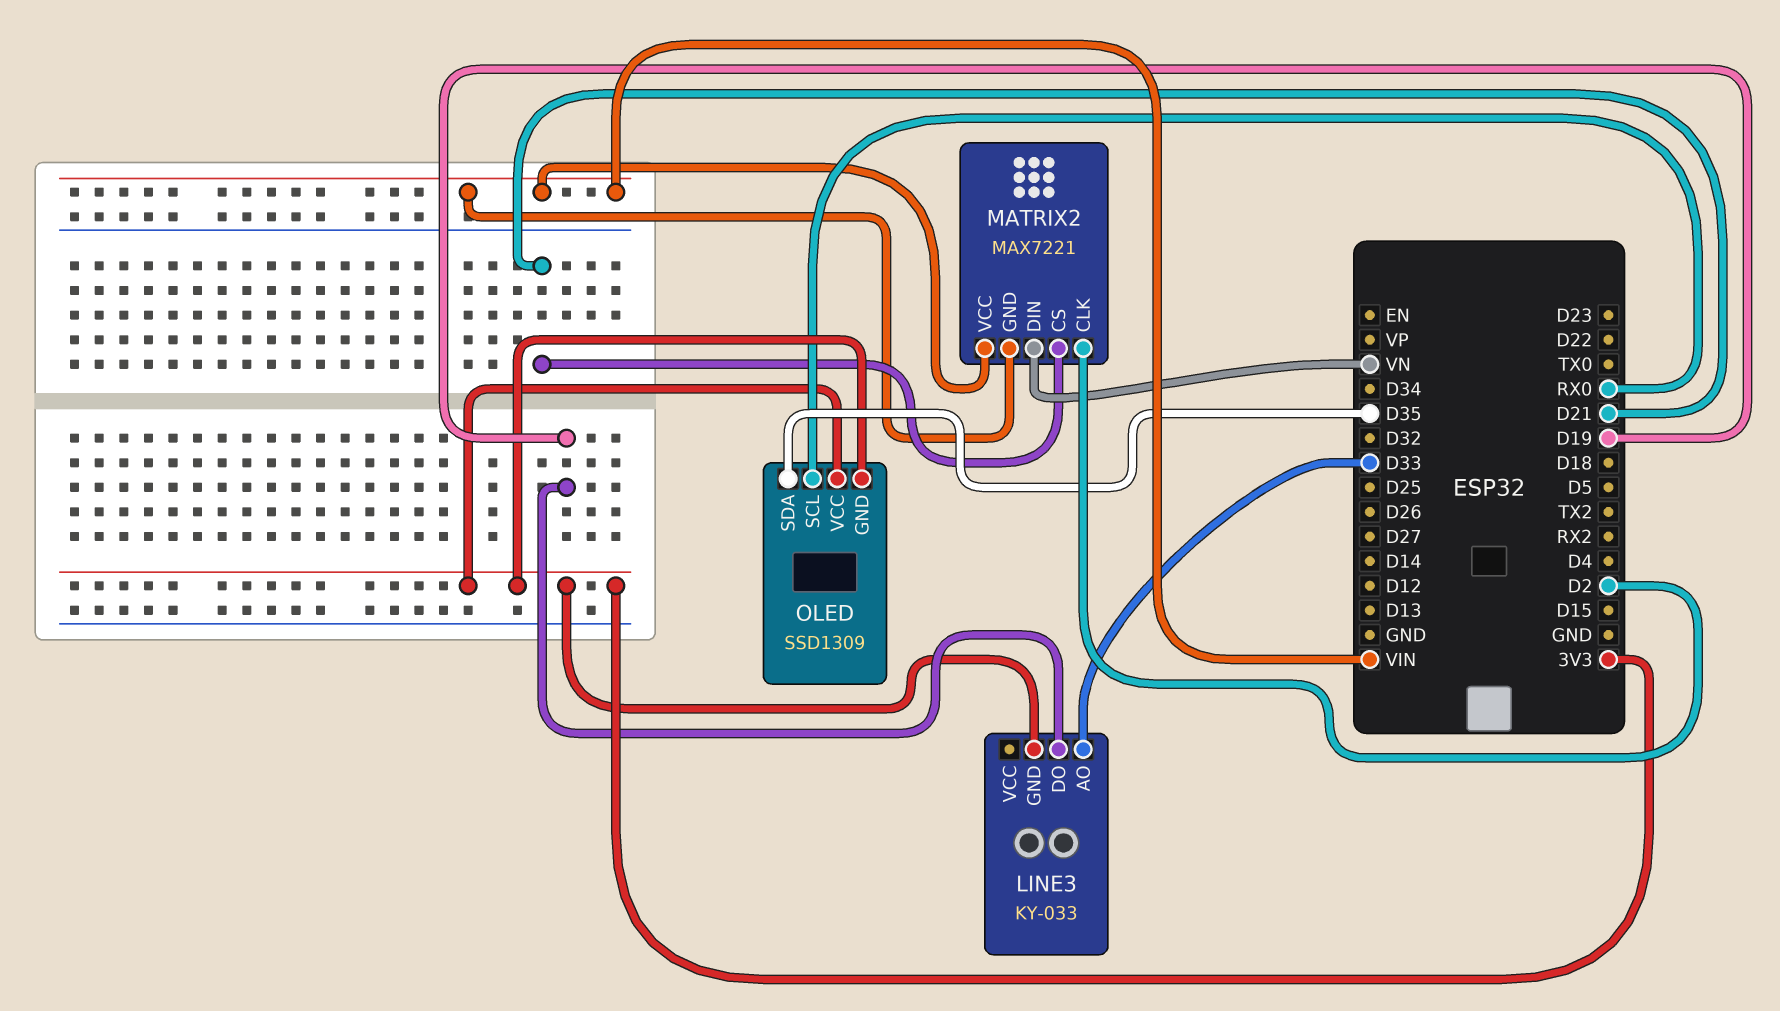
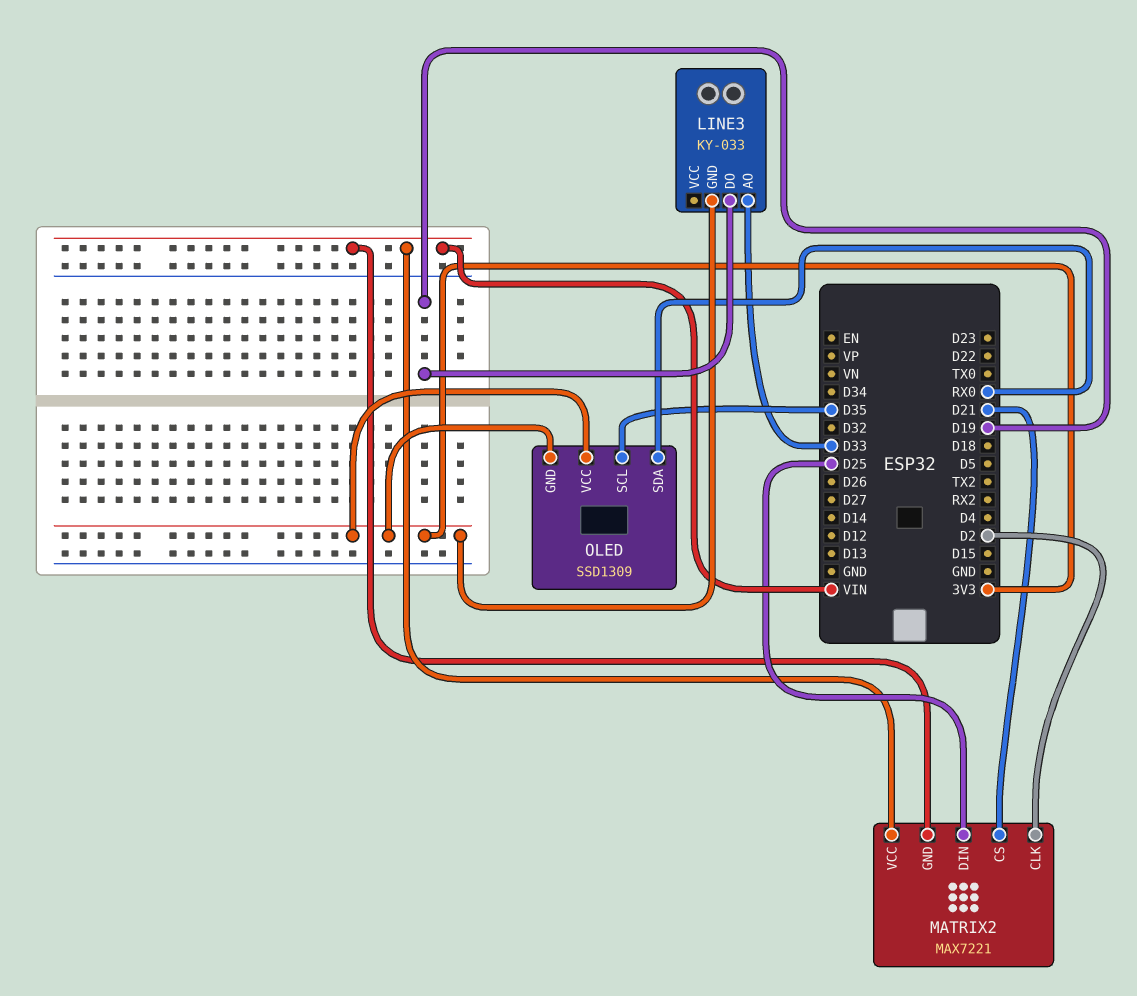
MATRIX2 pin DIN: VN -> D25
OLED pin SCL: RX0 -> D35
OLED pin SDA: D35 -> RX0

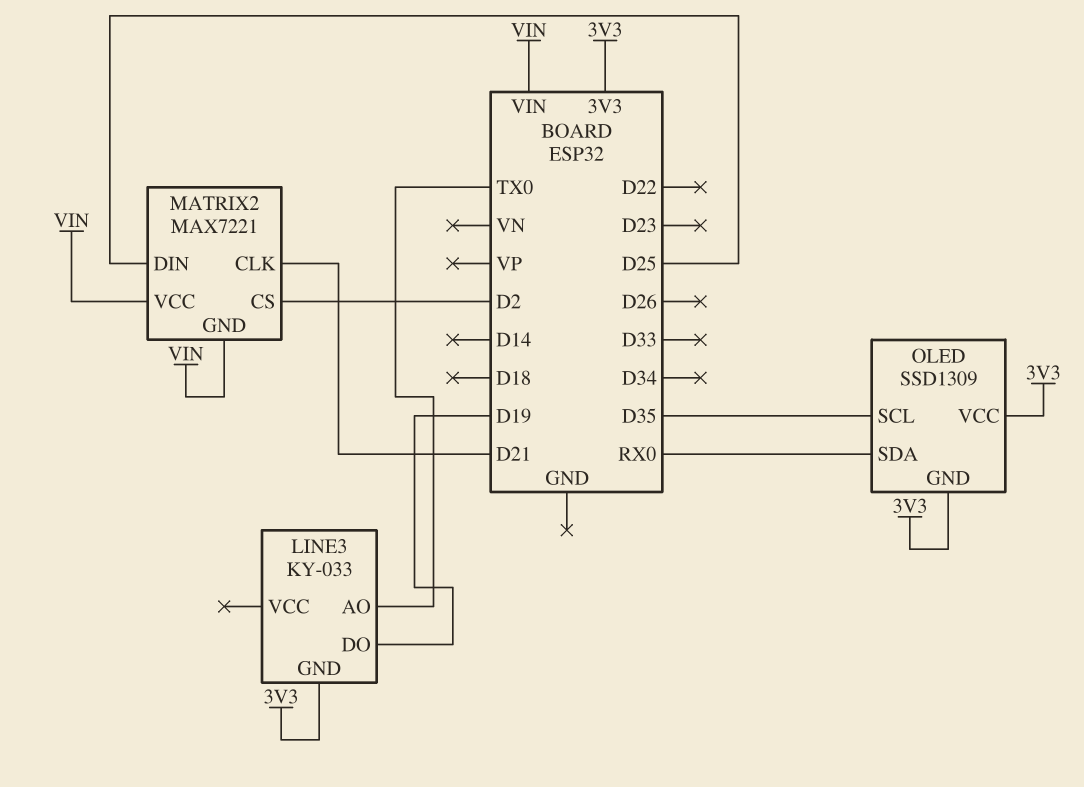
LINE3 pin AO: D33 -> TX0
MATRIX2 pin CLK: D2 -> D21
MATRIX2 pin CS: D21 -> D2

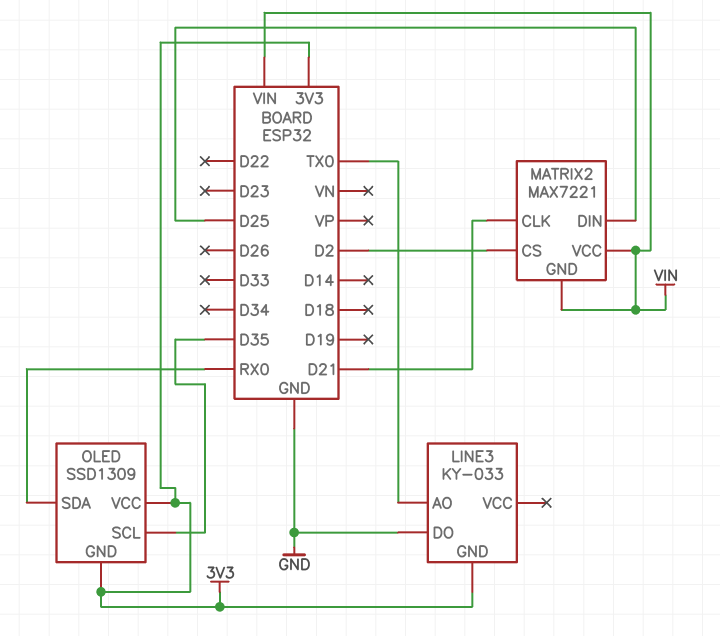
LINE3 pin DO: D19 -> GND

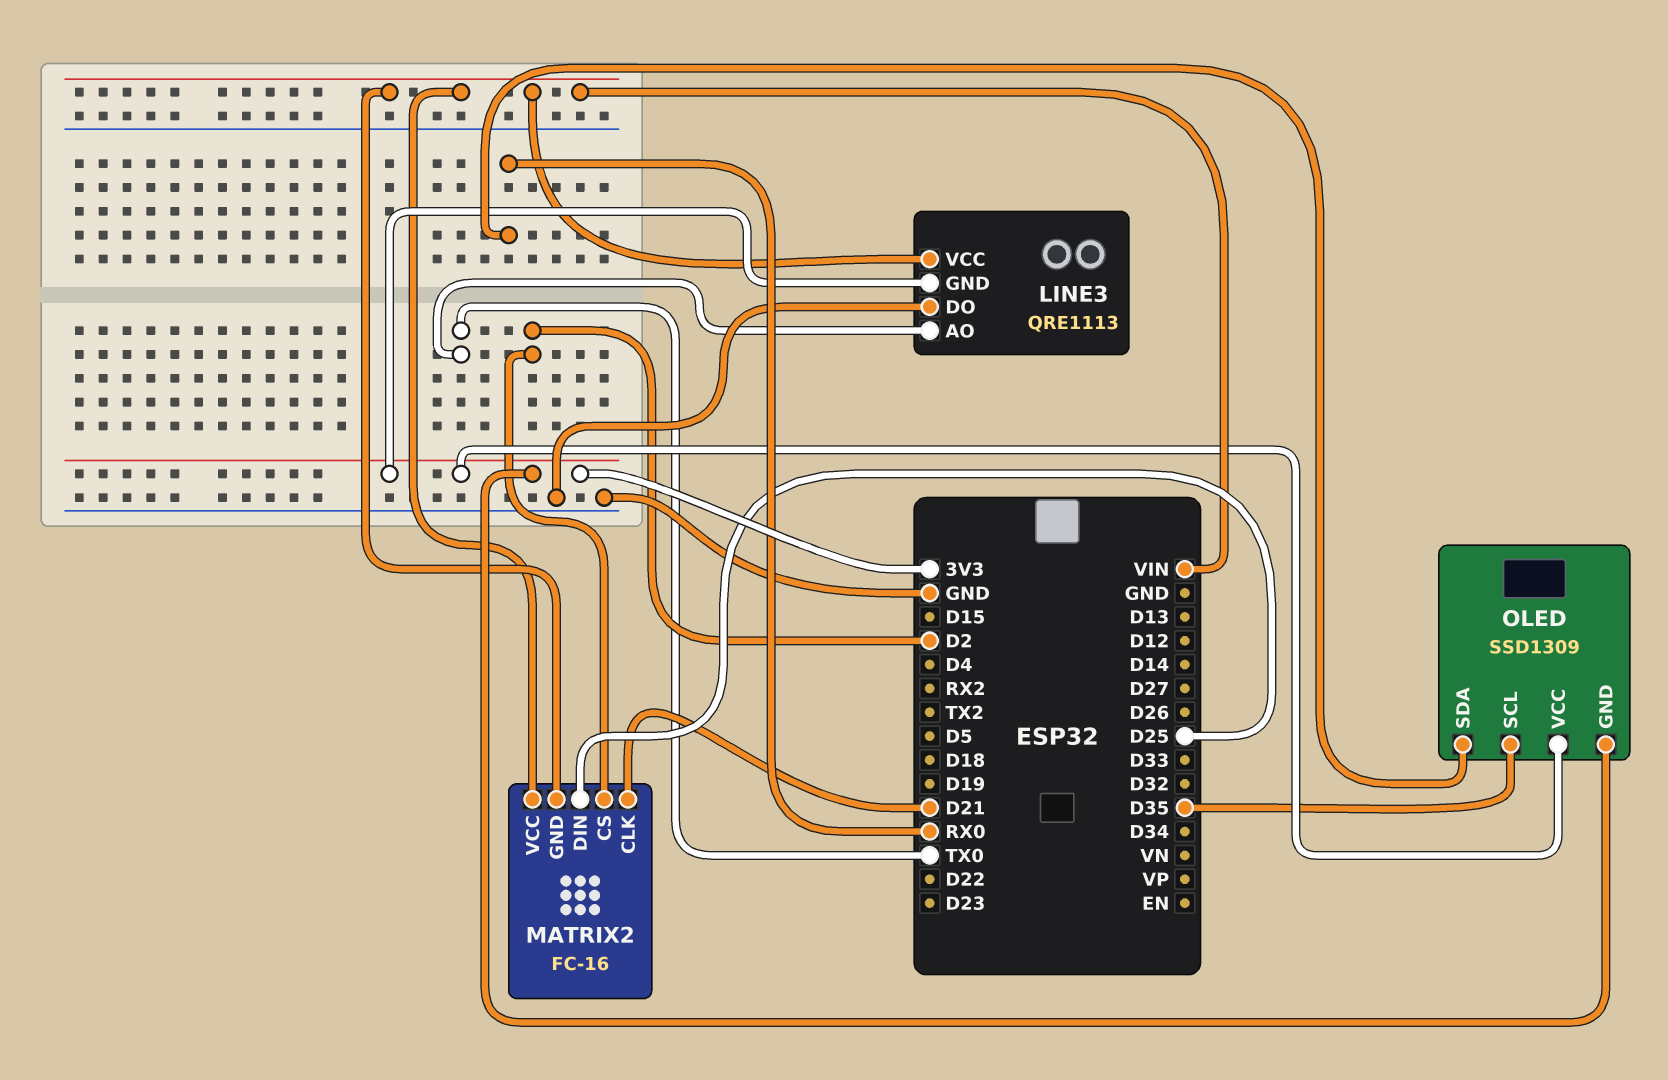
LINE3: KY-033 -> QRE1113
LINE3 pin VCC: none -> VIN
MATRIX2: MAX7221 -> FC-16

